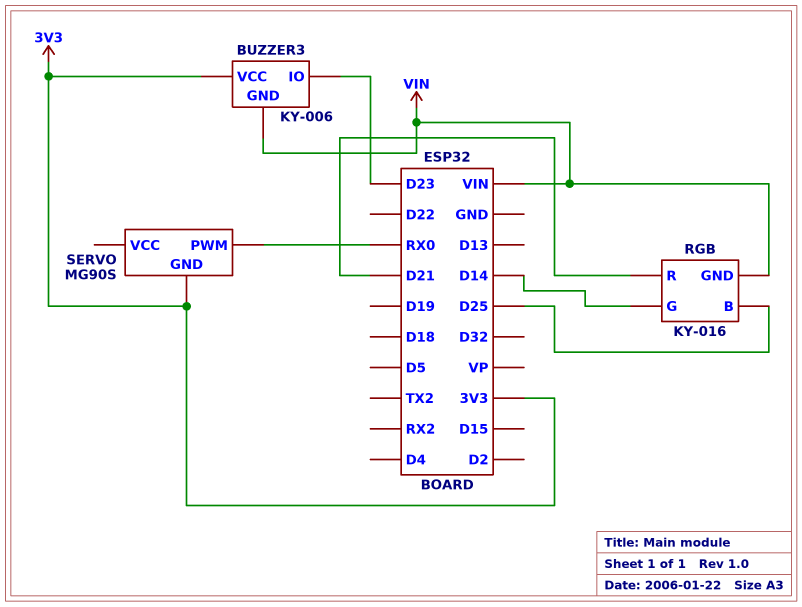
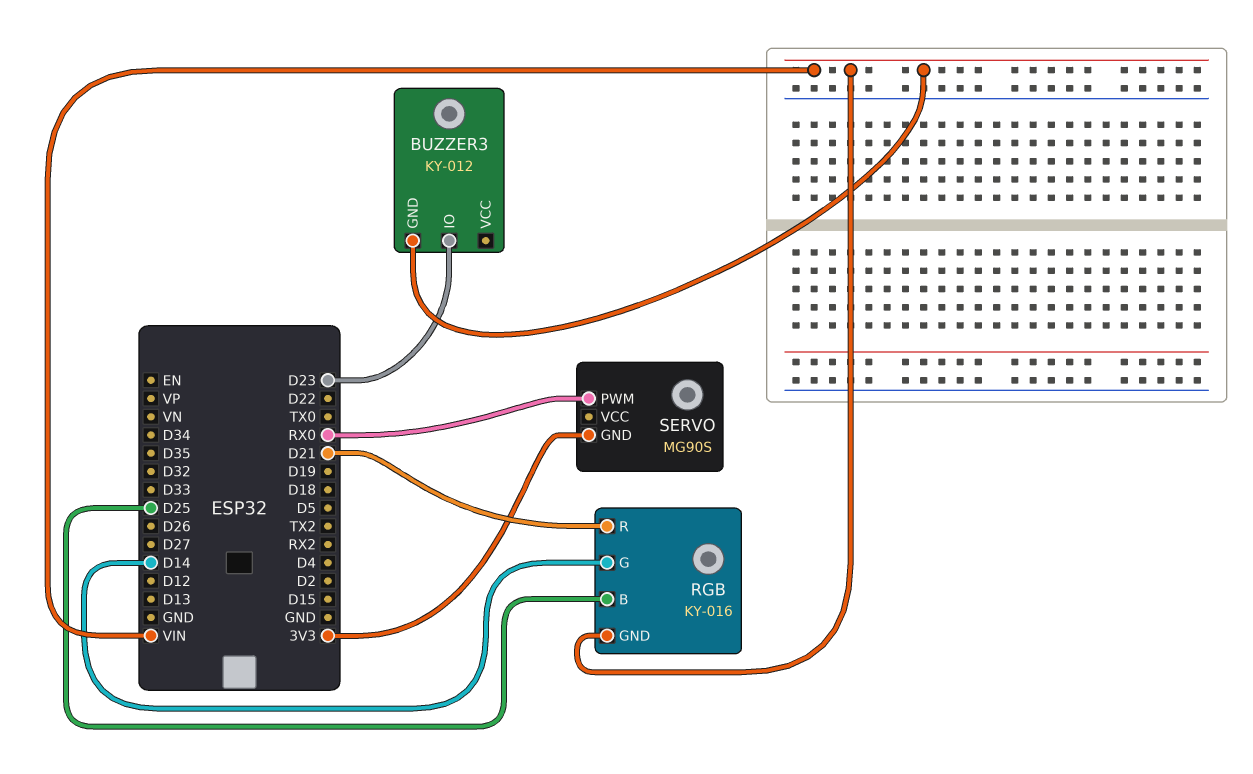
BUZZER3: KY-006 -> KY-012
BUZZER3 pin VCC: 3V3 -> none

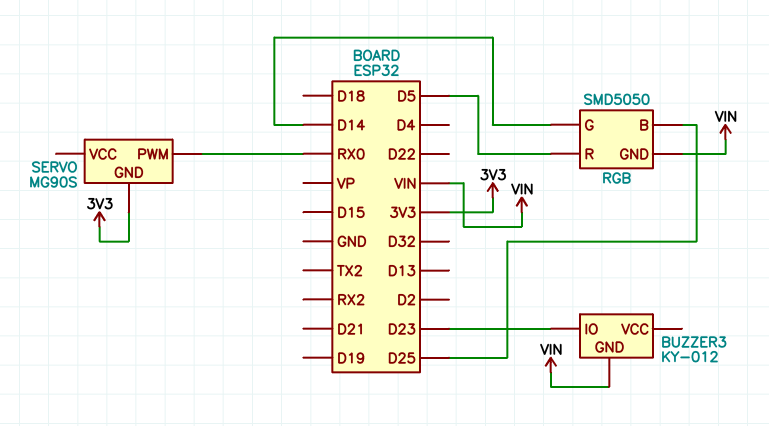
RGB: KY-016 -> SMD5050
RGB pin R: D21 -> D5

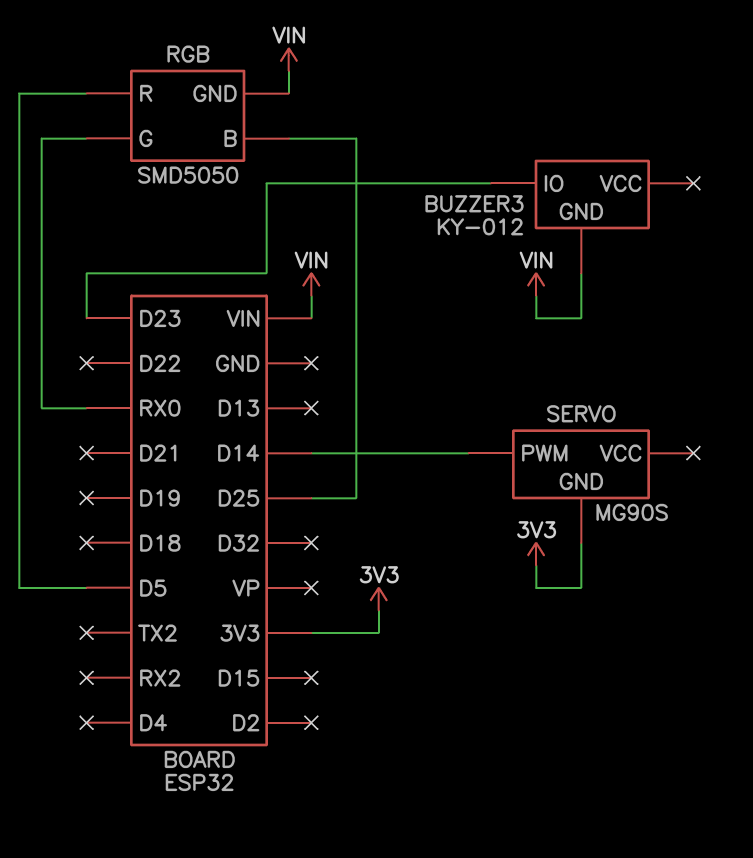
RGB pin G: D14 -> RX0
SERVO pin PWM: RX0 -> D14

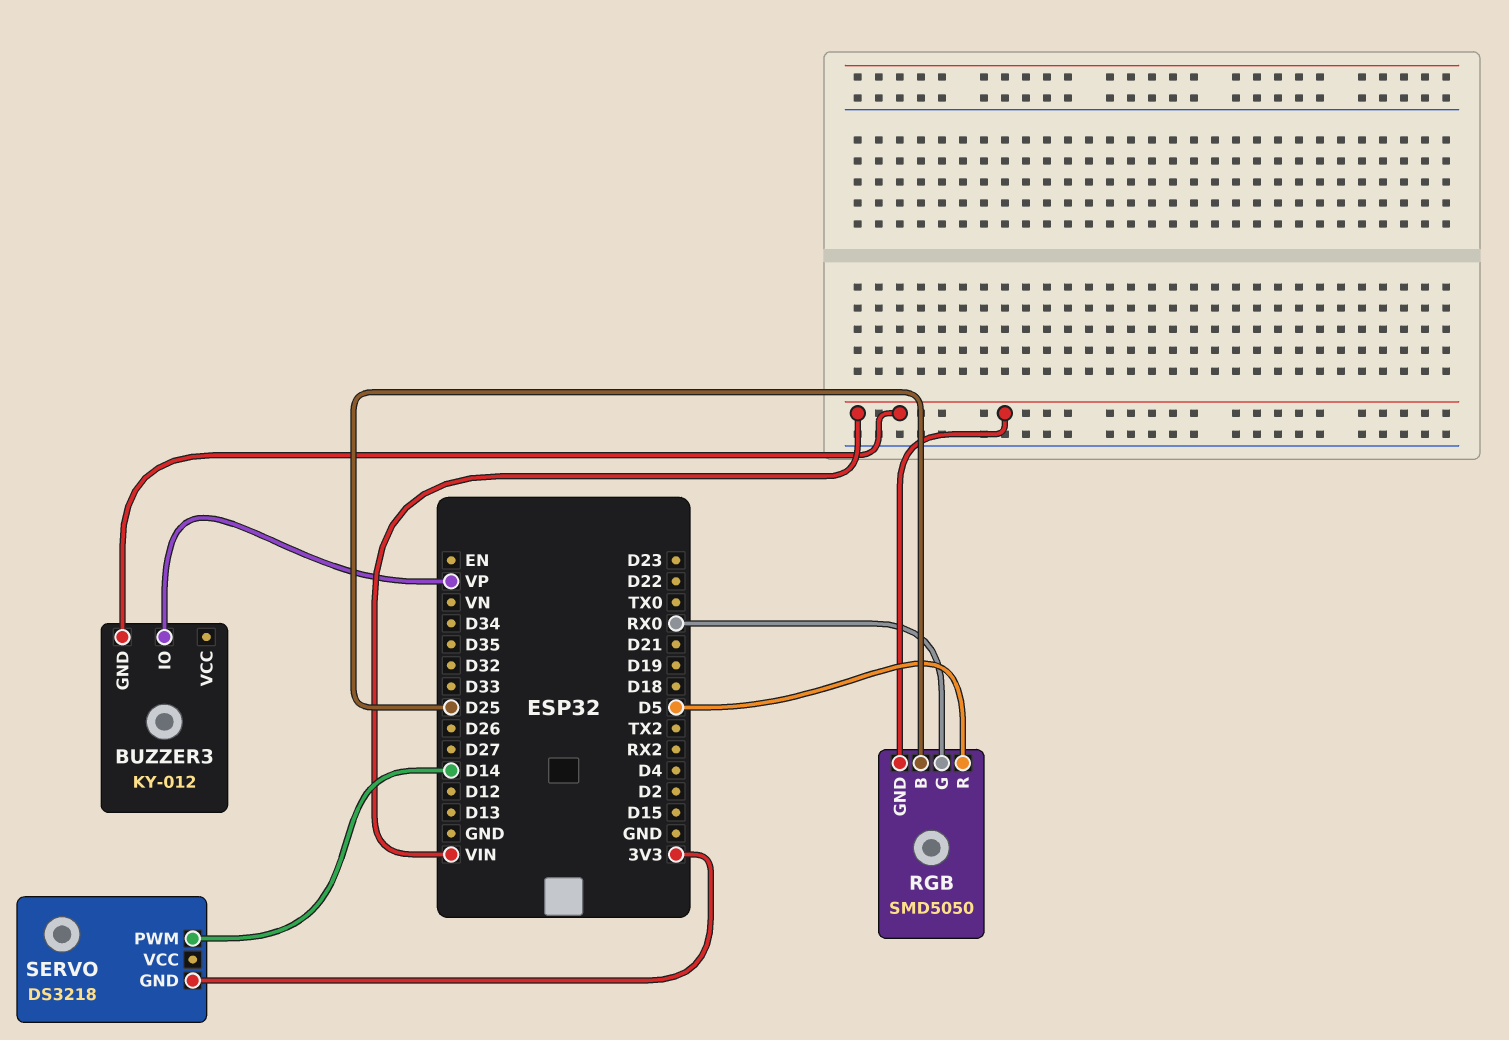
BUZZER3 pin IO: D23 -> VP
SERVO: MG90S -> DS3218

